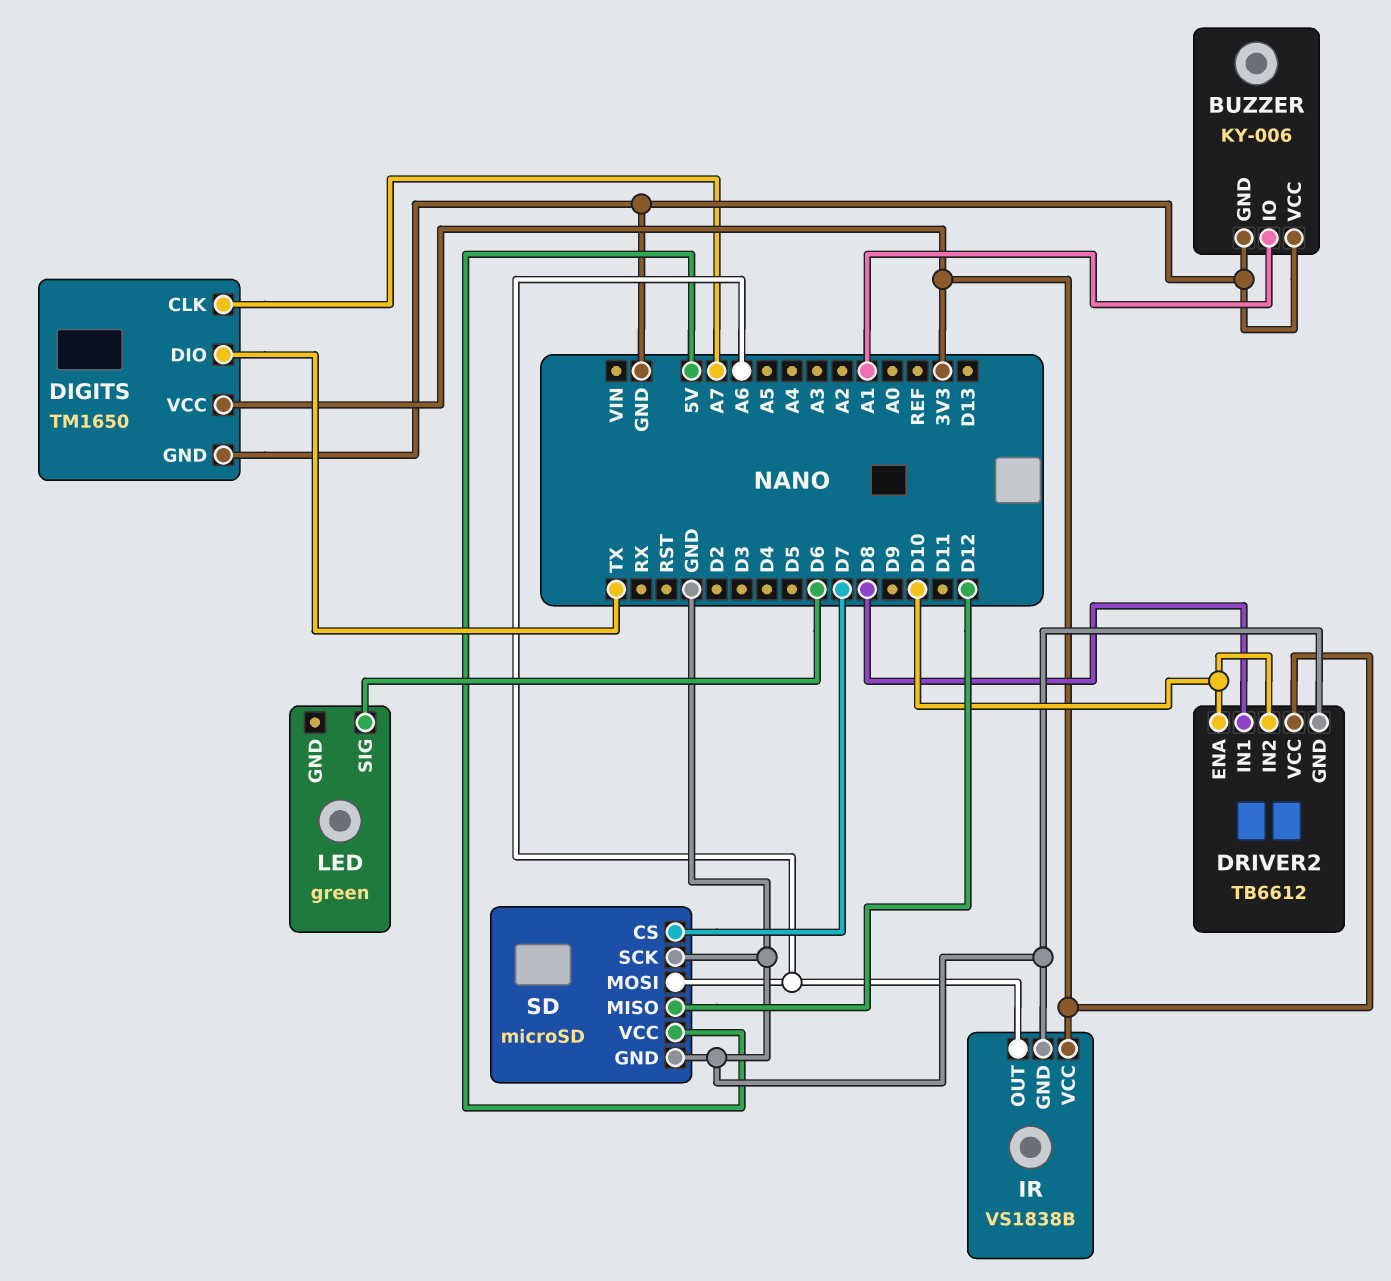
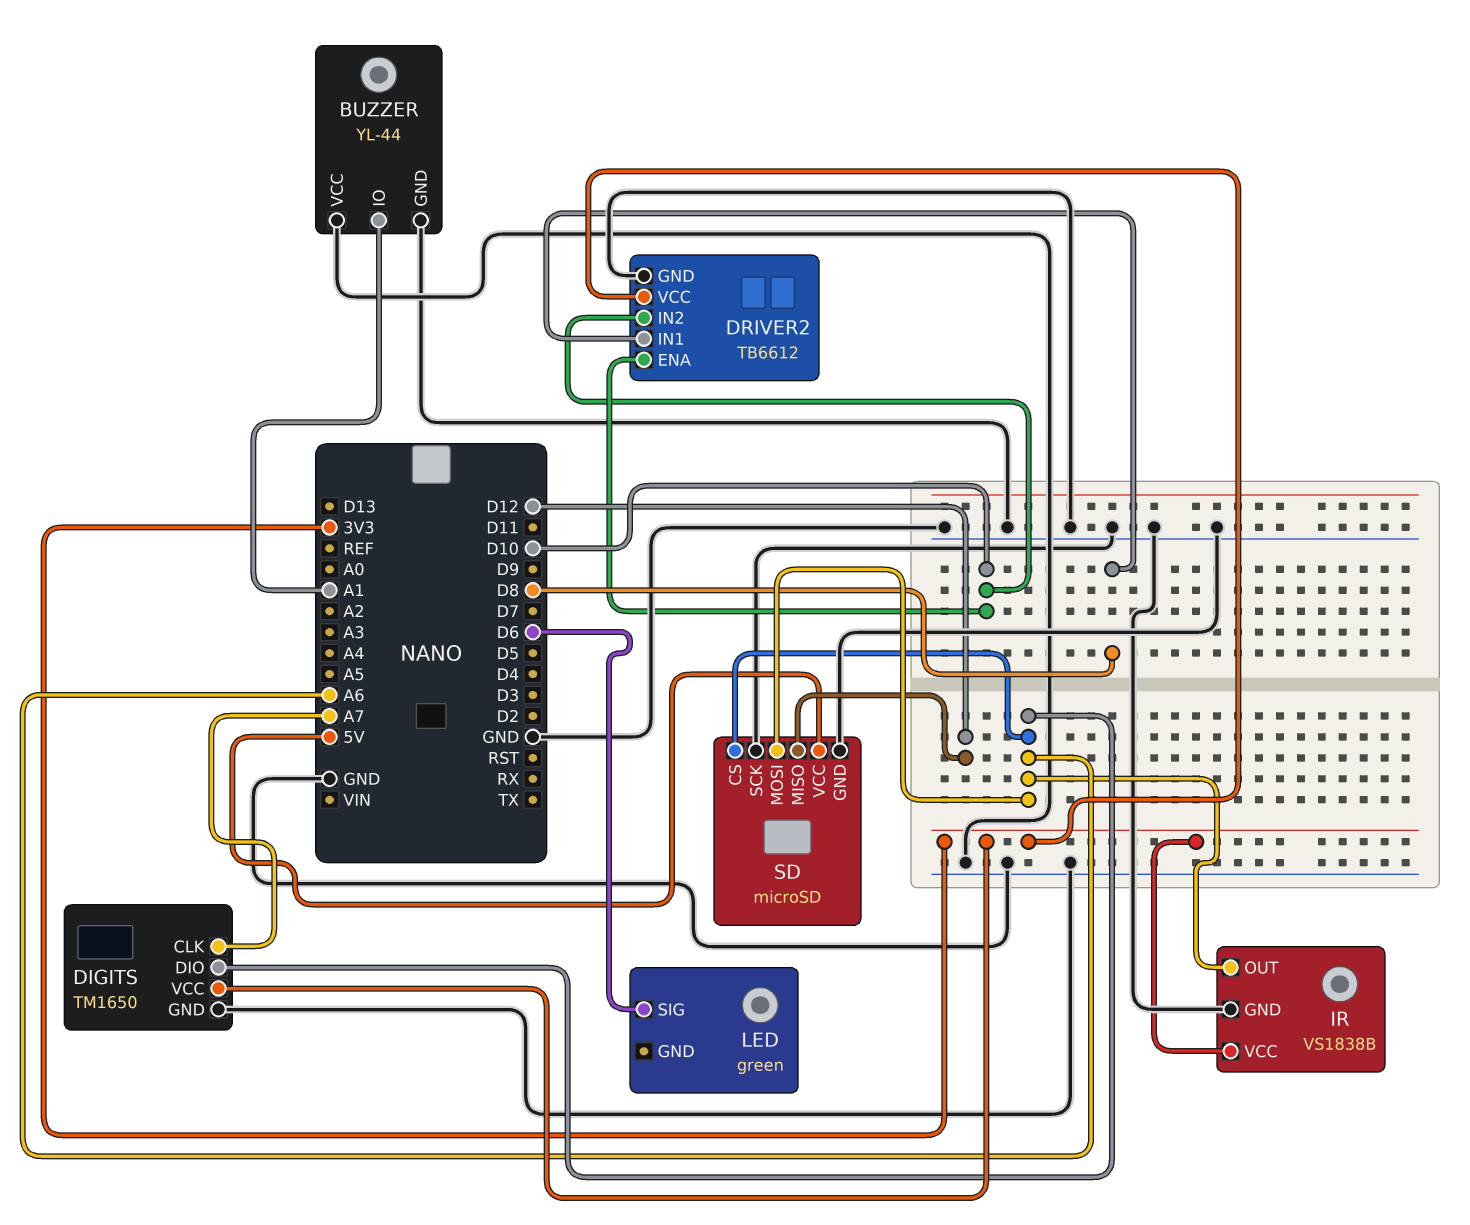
BUZZER: KY-006 -> YL-44
DIGITS pin DIO: TX -> A6
SD pin CS: D7 -> A6

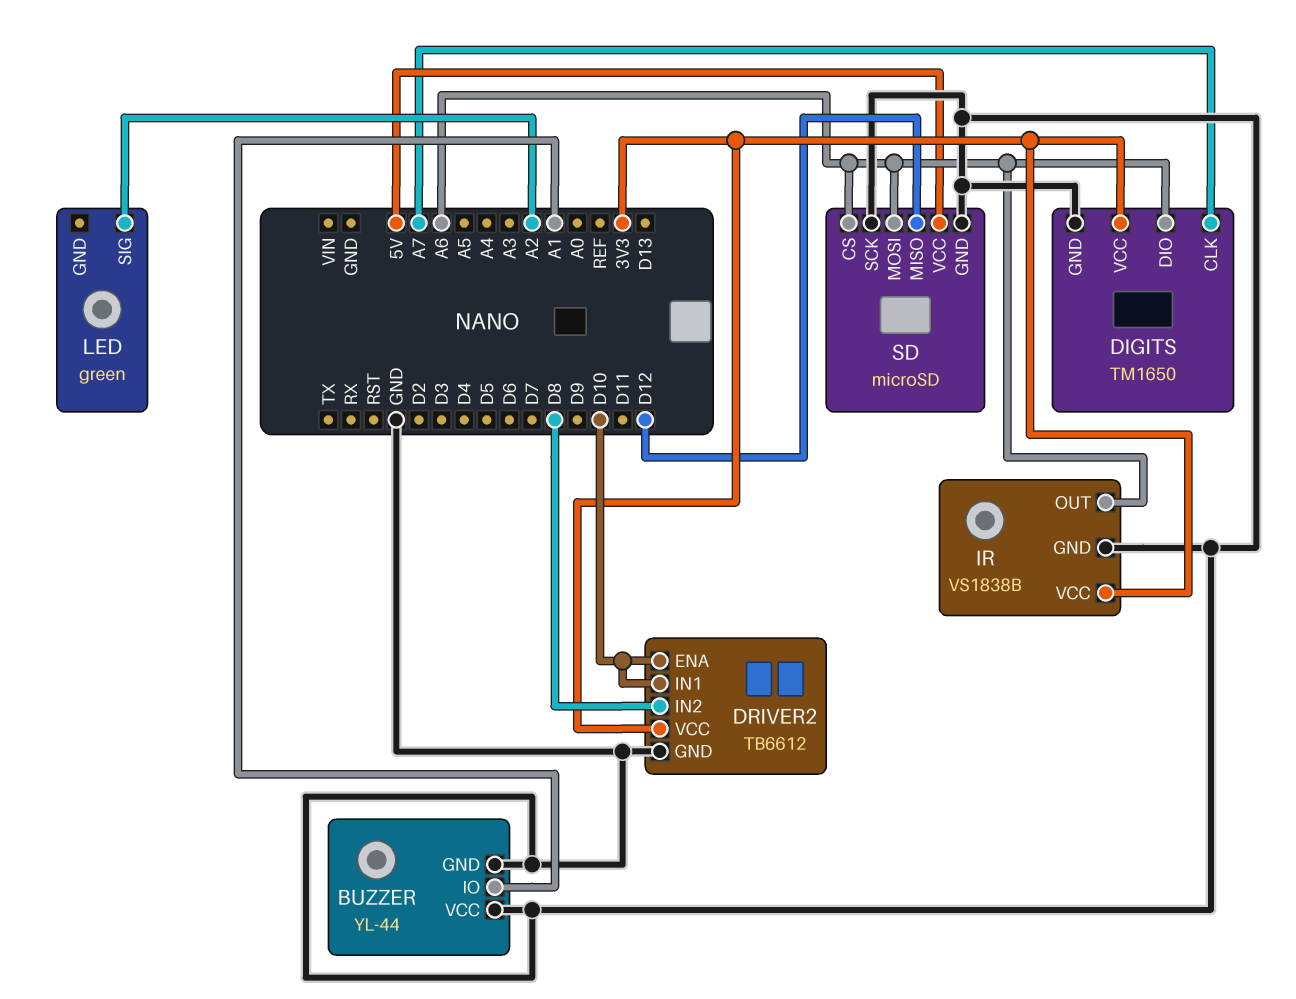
DRIVER2 pin IN1: D8 -> D10
DRIVER2 pin IN2: D10 -> D8
LED pin SIG: D6 -> A2

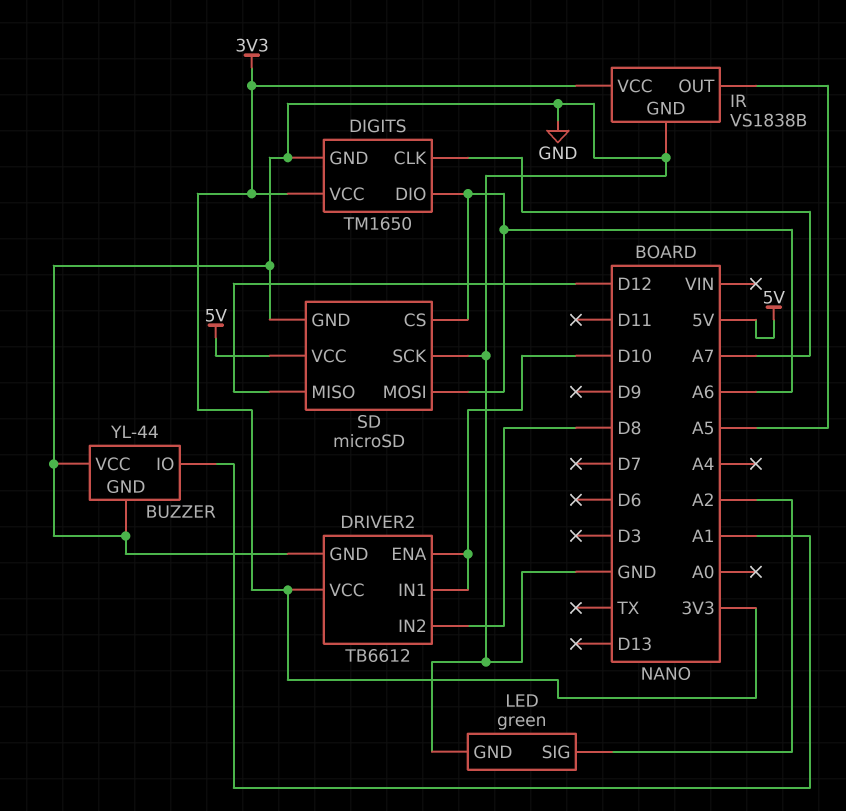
IR pin OUT: A6 -> A5
LED pin GND: none -> GND

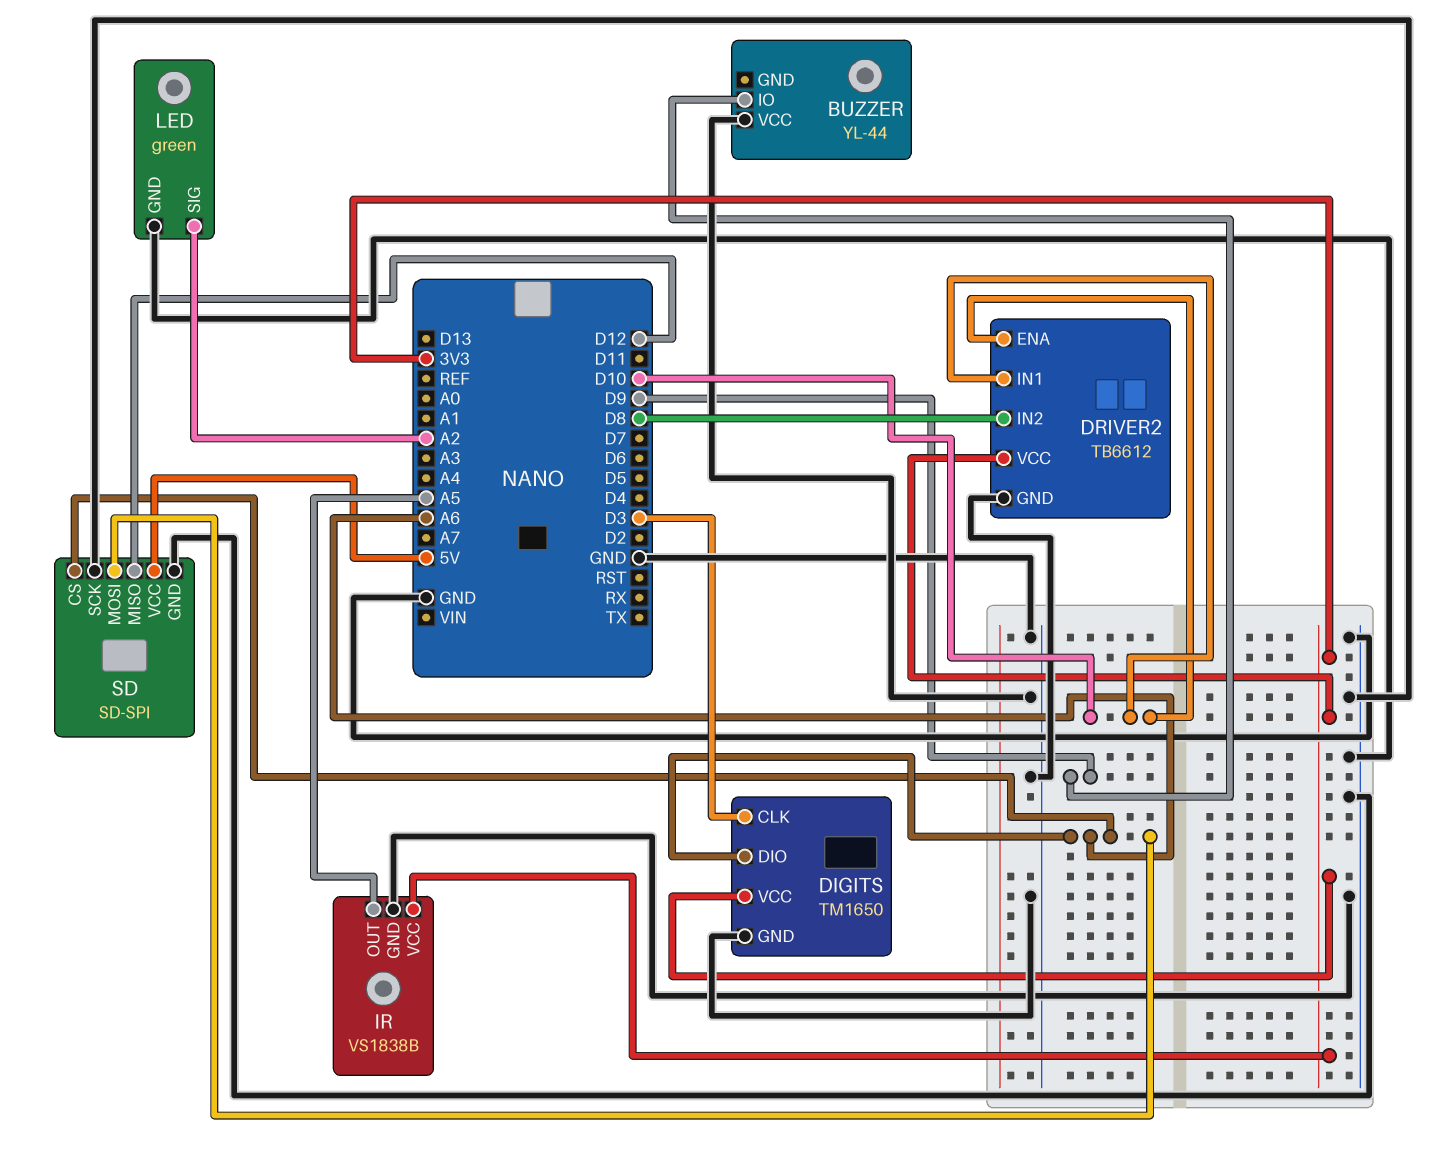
BUZZER pin GND: GND -> none
BUZZER pin IO: A1 -> D9
DIGITS pin CLK: A7 -> D3
SD: microSD -> SD-SPI

